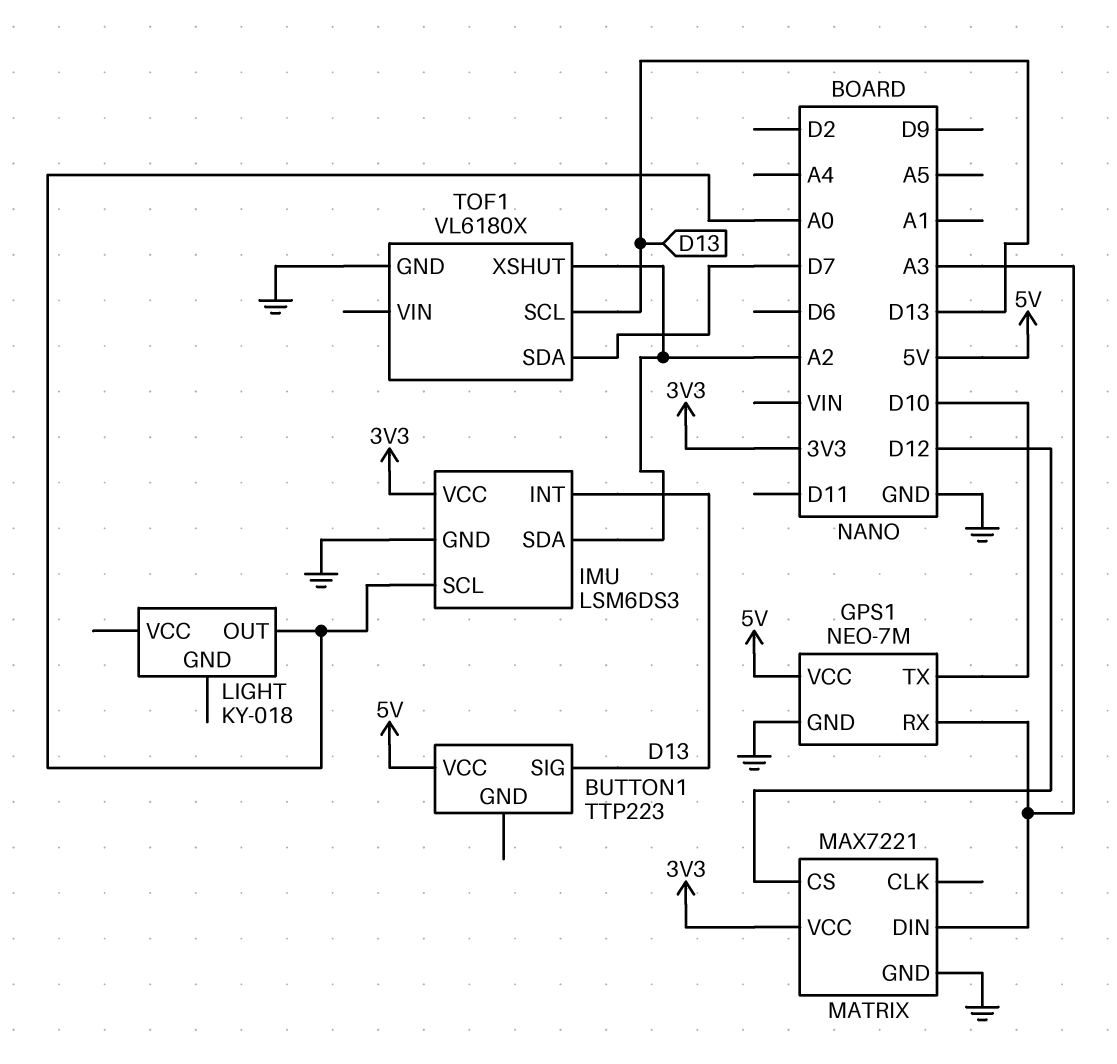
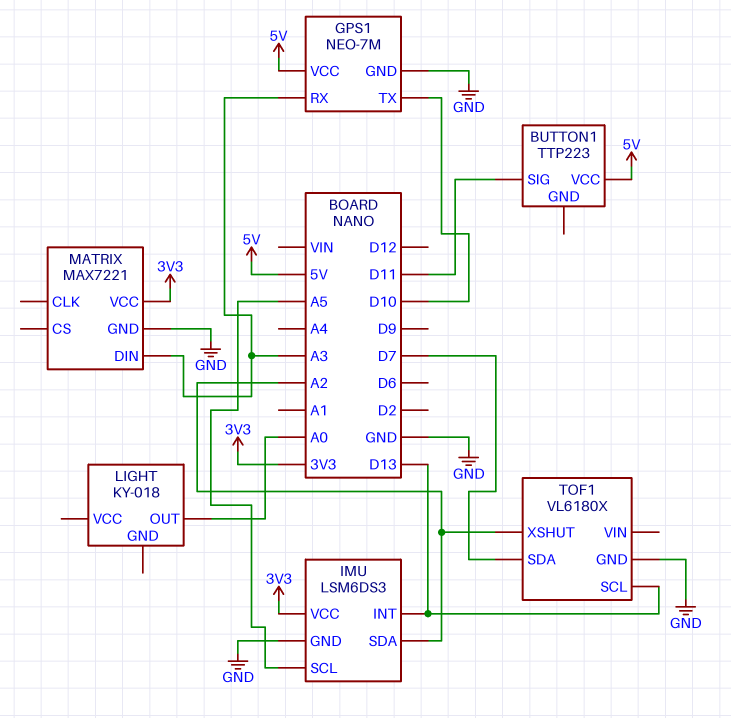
BUTTON1 pin SIG: D13 -> D11
IMU pin SCL: A0 -> A5
MATRIX pin CS: D12 -> none

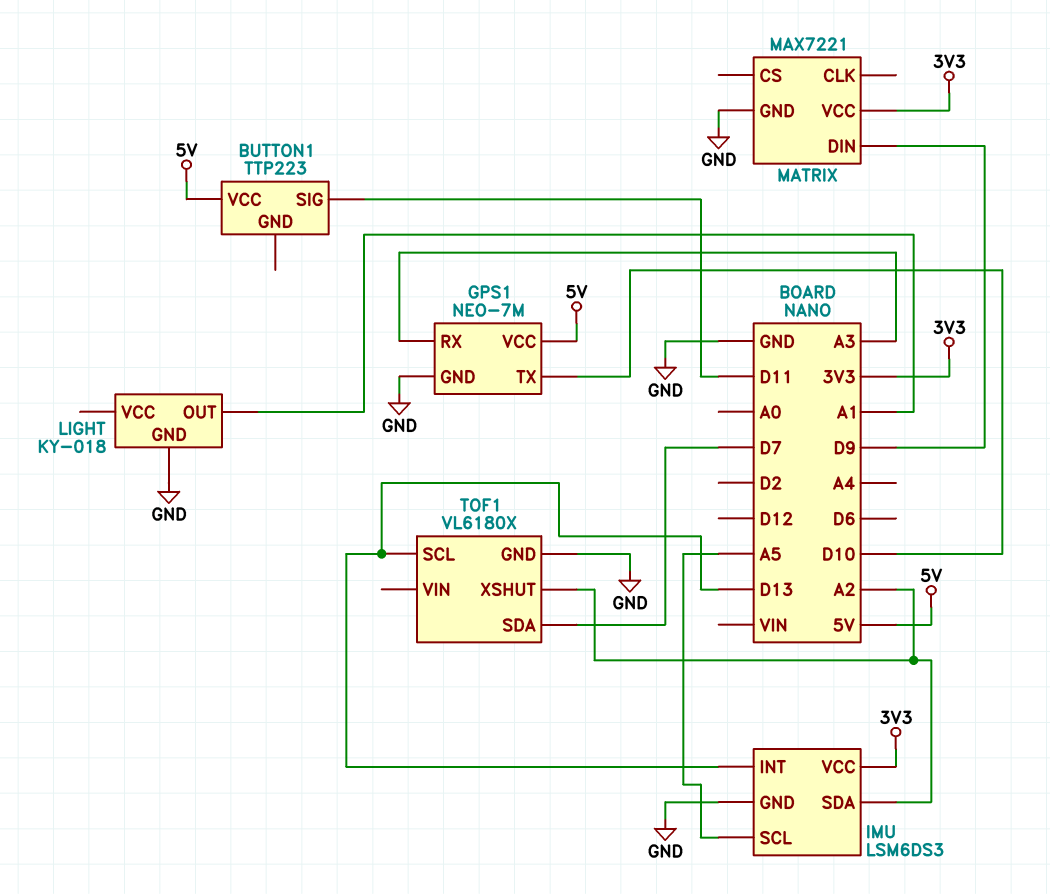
LIGHT pin GND: none -> GND
LIGHT pin OUT: A0 -> A1
MATRIX pin DIN: A3 -> D9

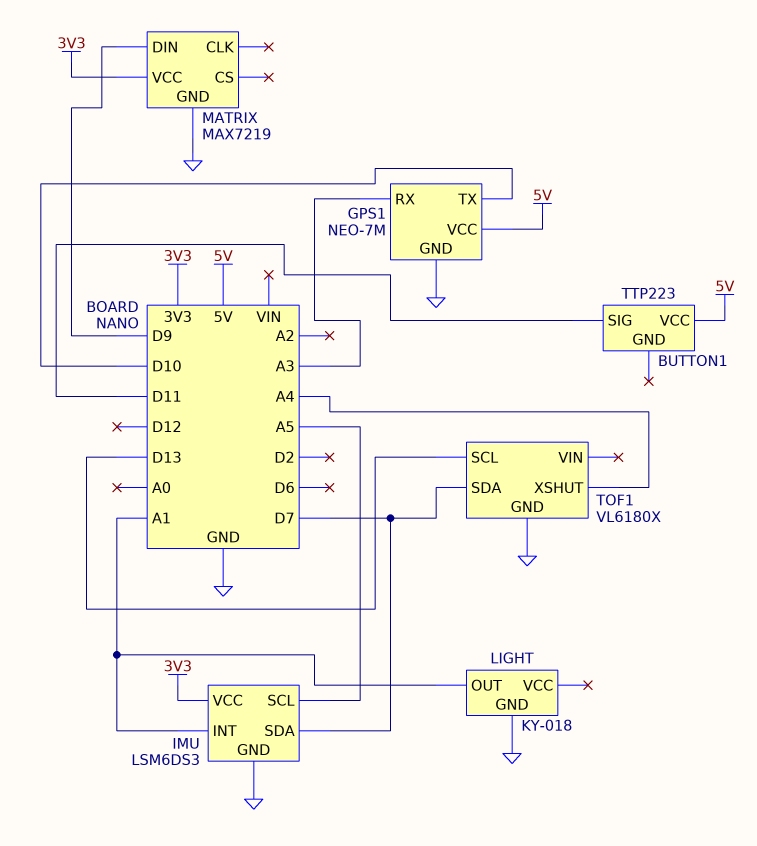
IMU pin INT: D13 -> A1
IMU pin SDA: A2 -> D7
MATRIX: MAX7221 -> MAX7219
TOF1 pin XSHUT: A2 -> A4

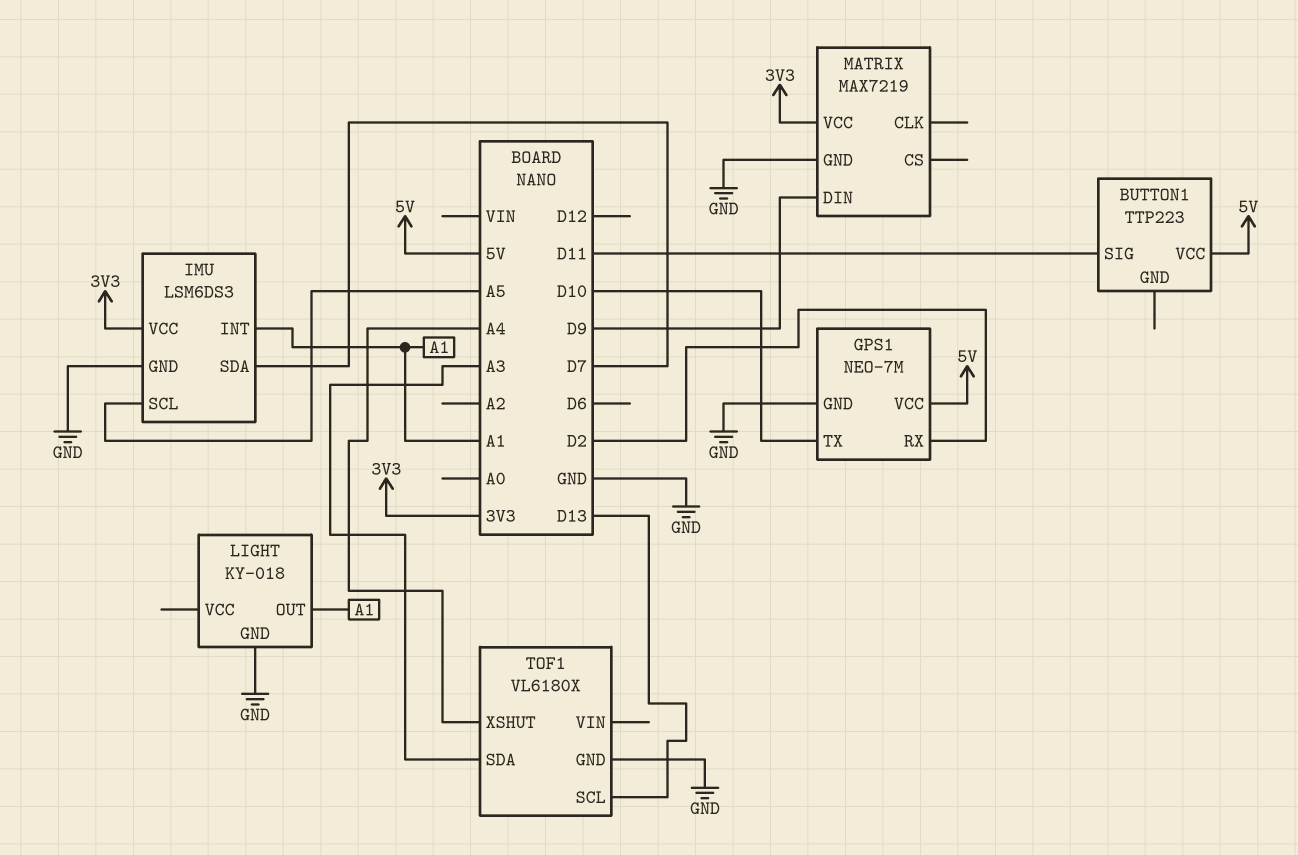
GPS1 pin RX: A3 -> D2
TOF1 pin SDA: D7 -> A3

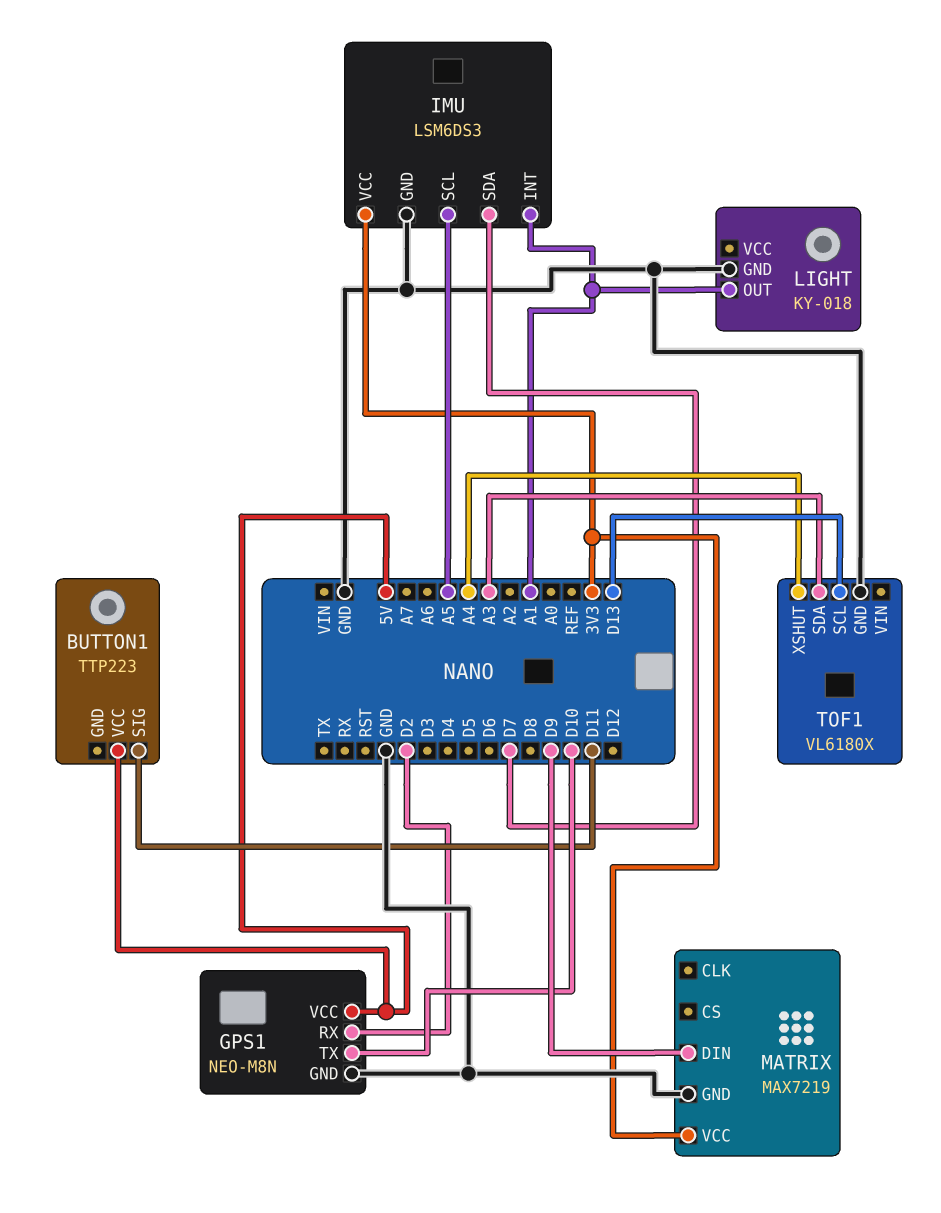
GPS1: NEO-7M -> NEO-M8N

